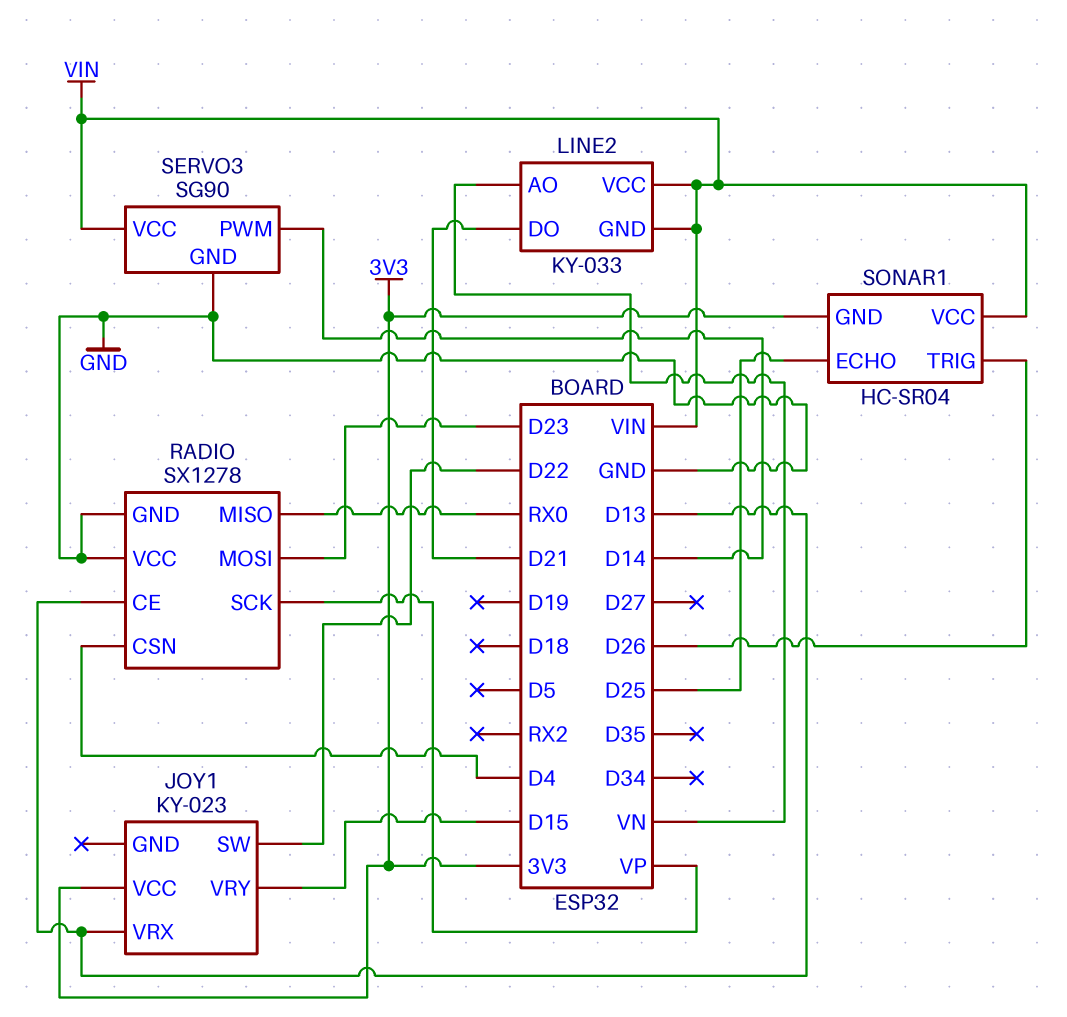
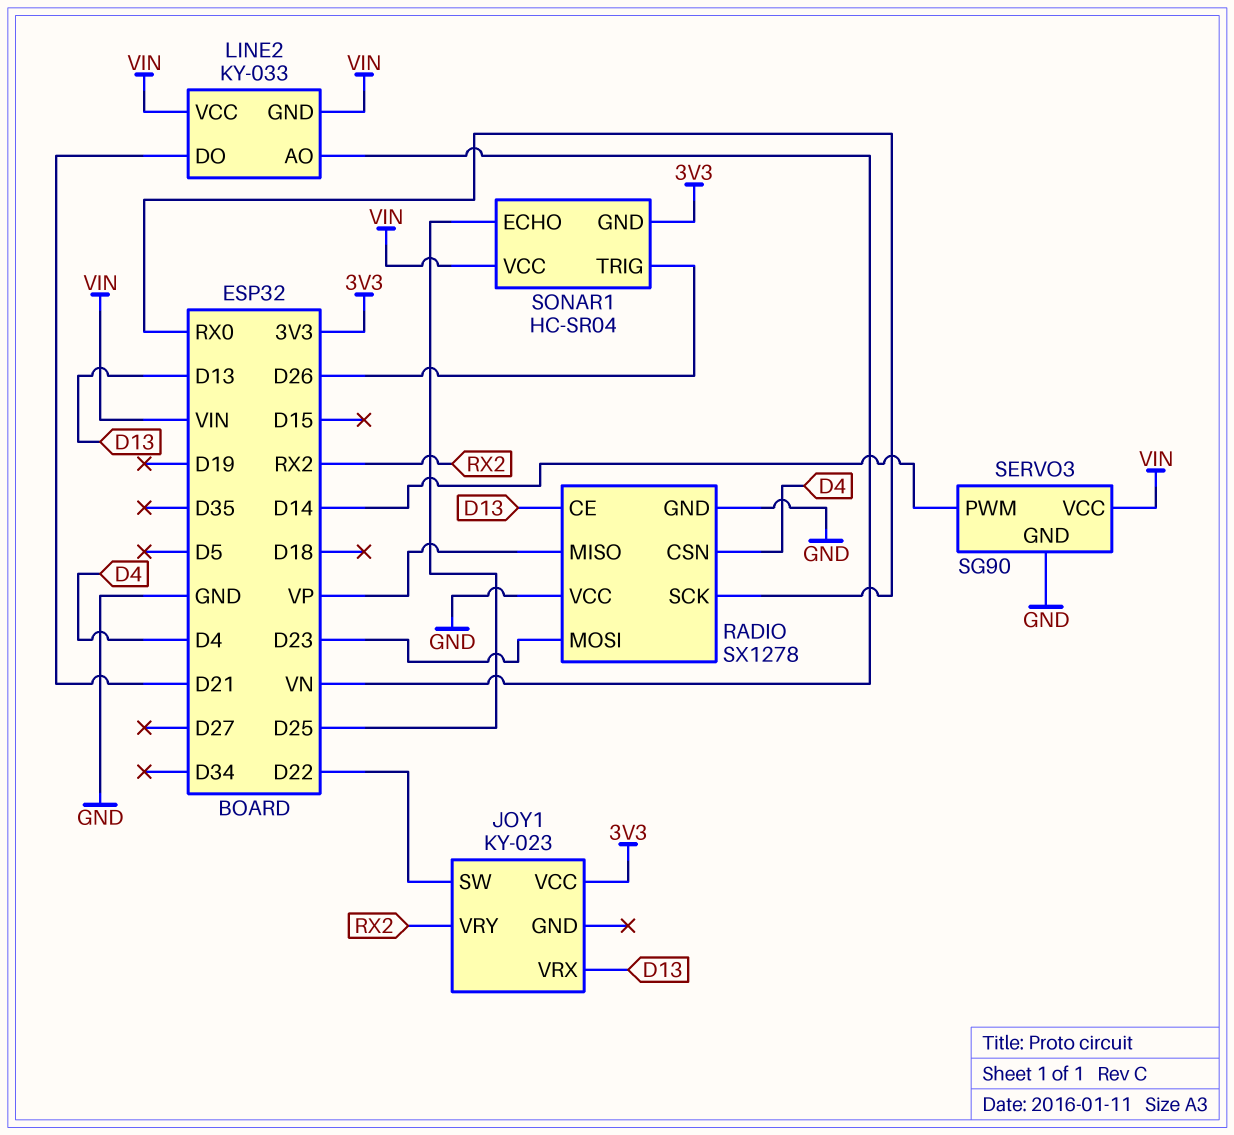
JOY1 pin VRY: D15 -> RX2
RADIO pin MISO: RX0 -> VP
RADIO pin SCK: VP -> RX0

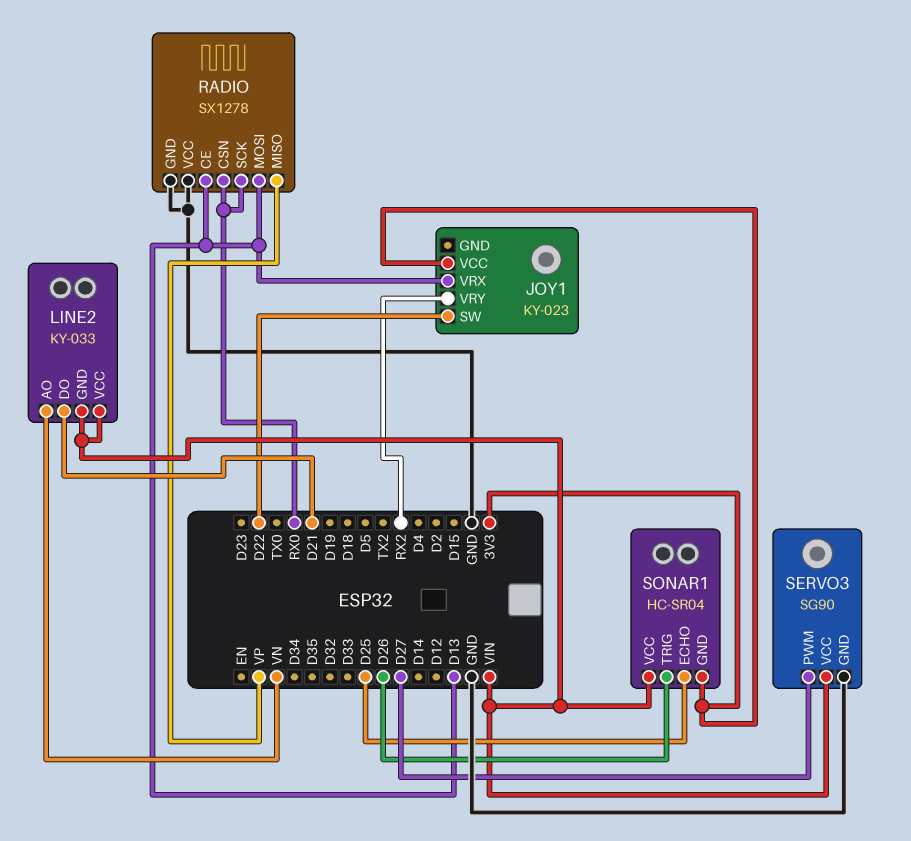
RADIO pin CSN: D4 -> RX0
RADIO pin MOSI: D23 -> D13
SERVO3 pin PWM: D14 -> D27

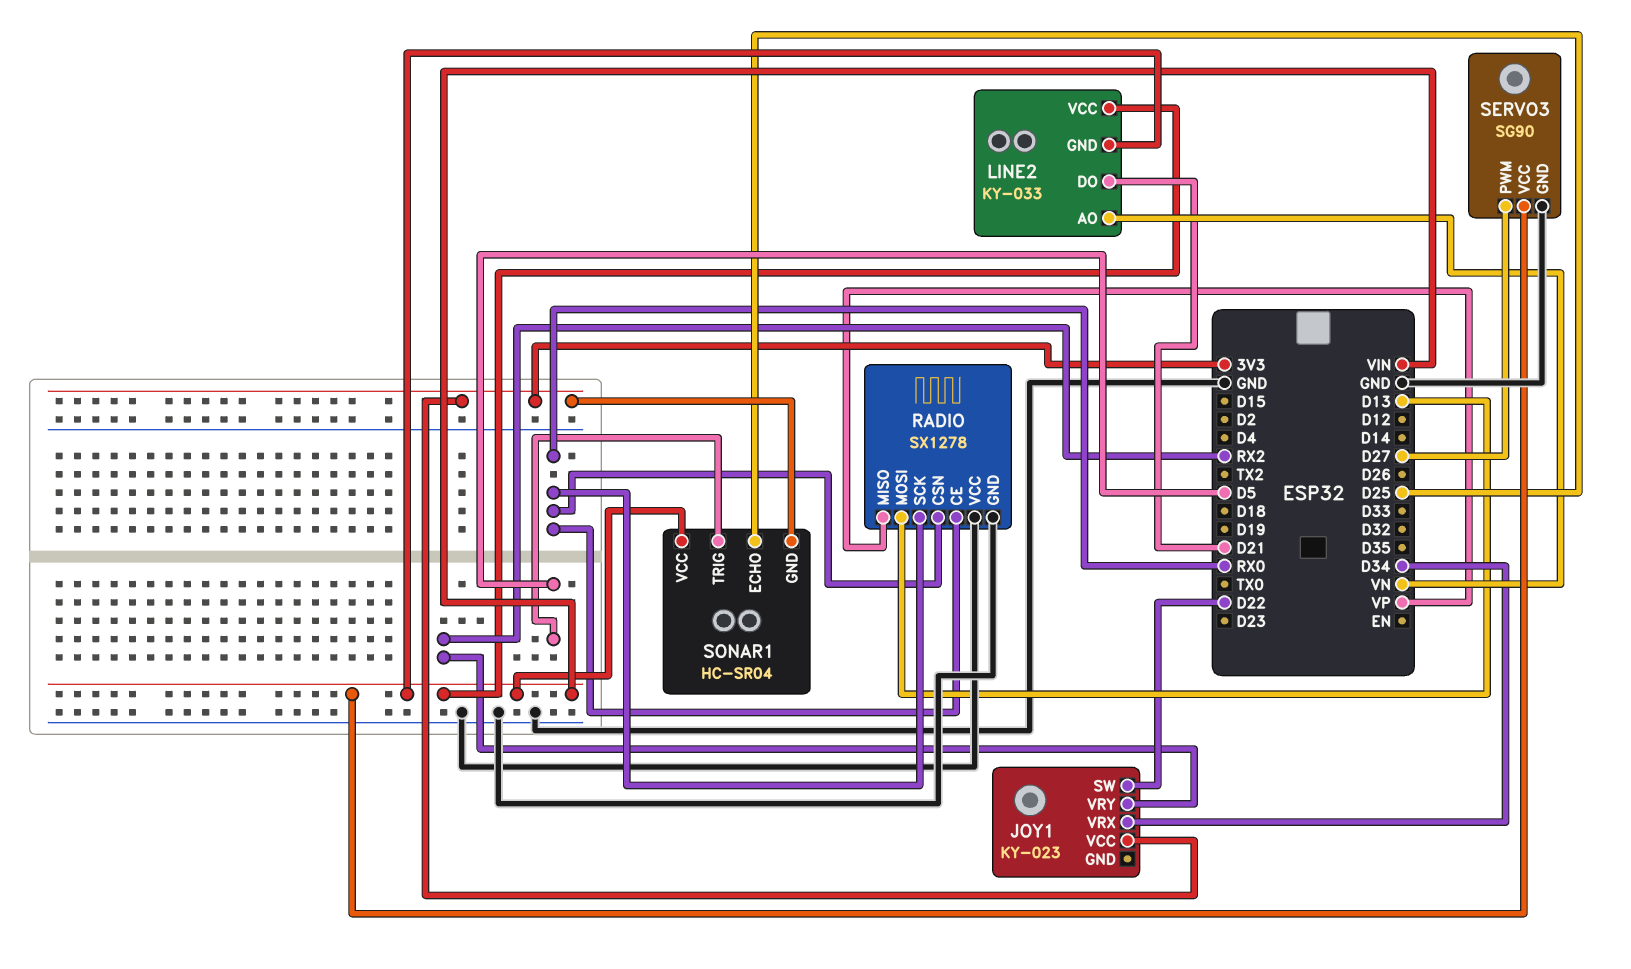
JOY1 pin VRX: D13 -> D34
RADIO pin CE: D13 -> RX0
SONAR1 pin TRIG: D26 -> D5

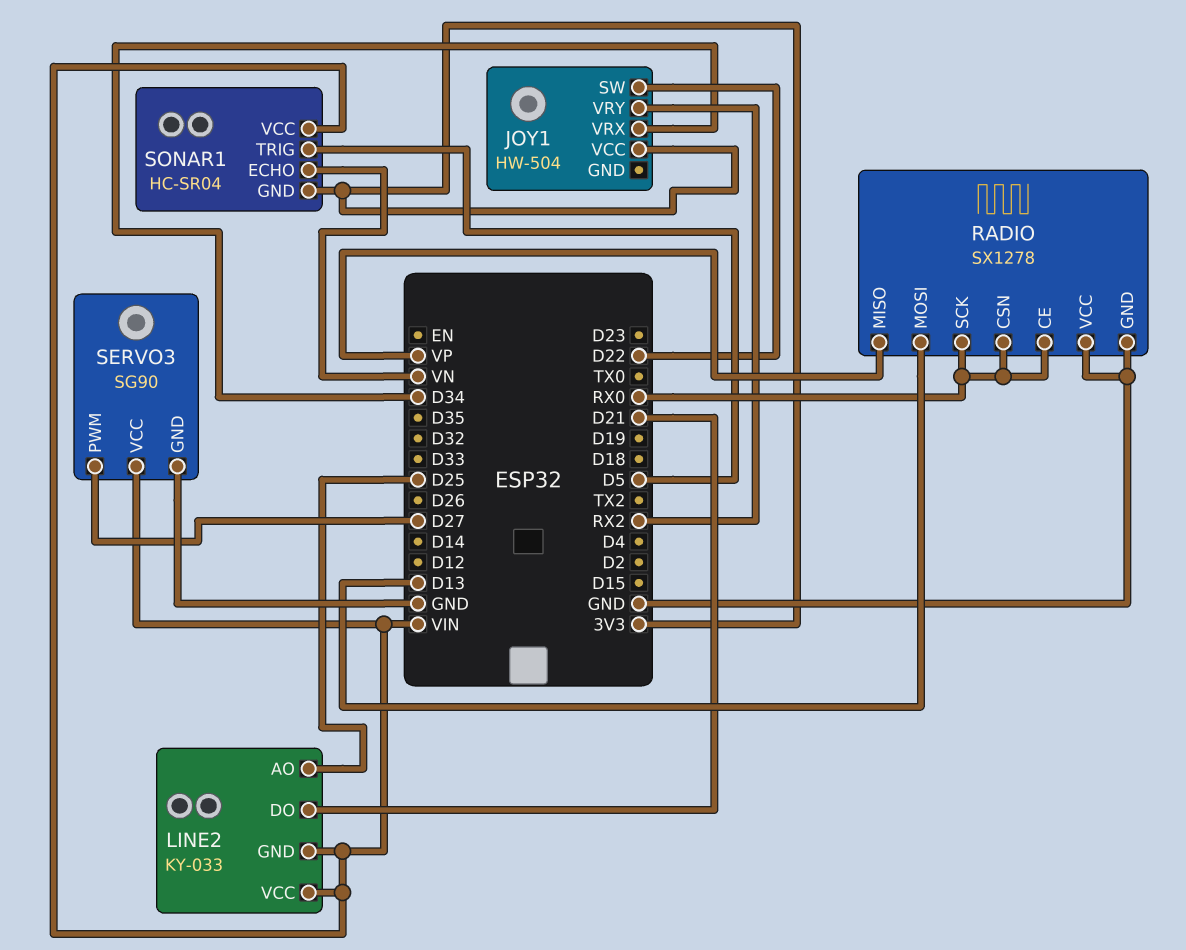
JOY1: KY-023 -> HW-504
LINE2 pin AO: VN -> D25
SONAR1 pin ECHO: D25 -> VN

